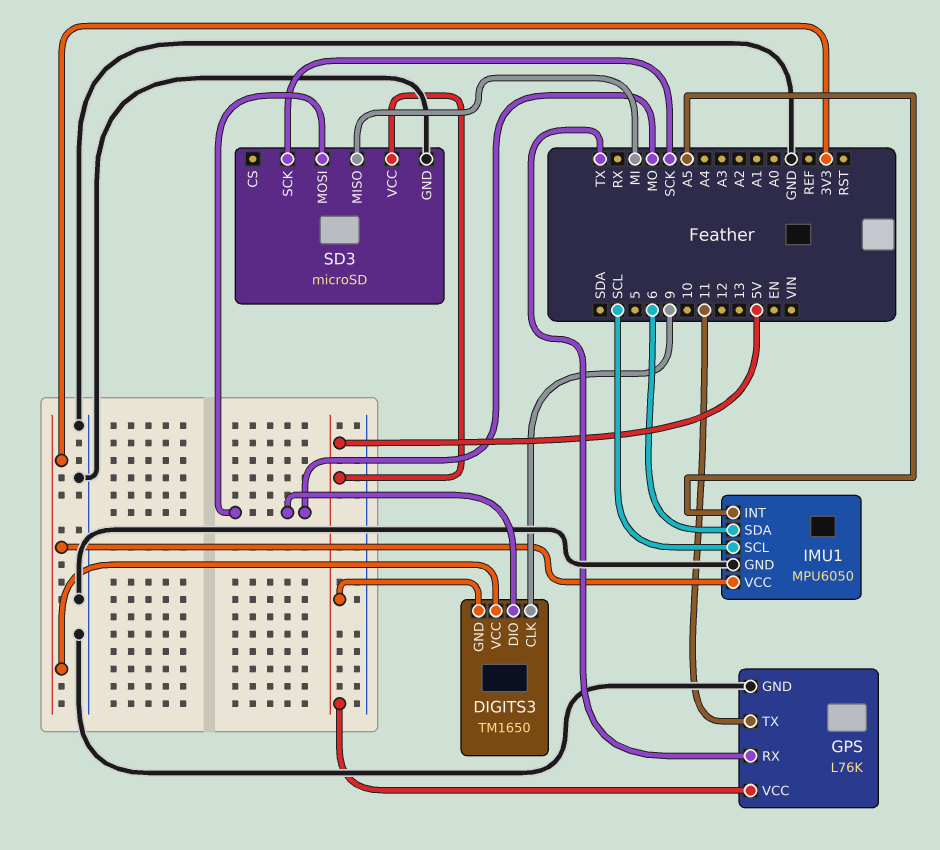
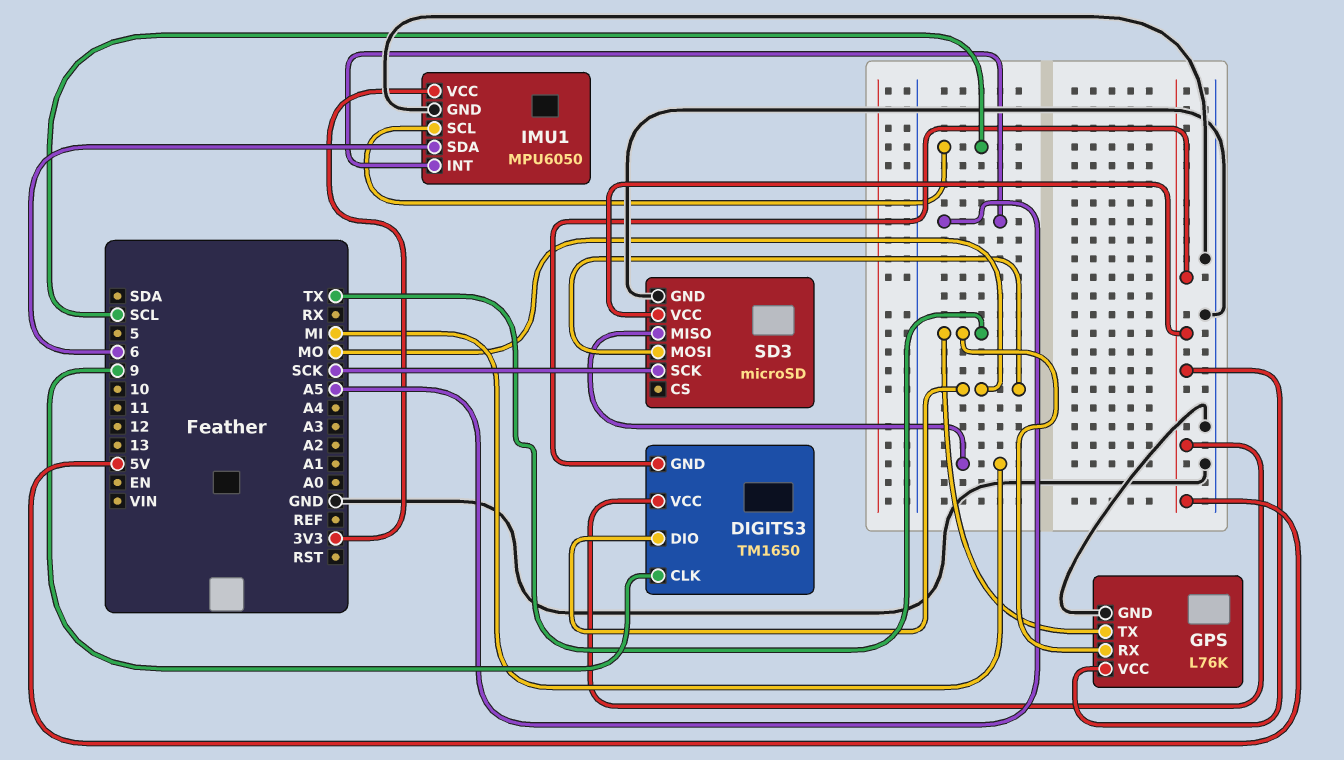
DIGITS3 pin VCC: 3V3 -> 5V
GPS pin TX: 11 -> TX

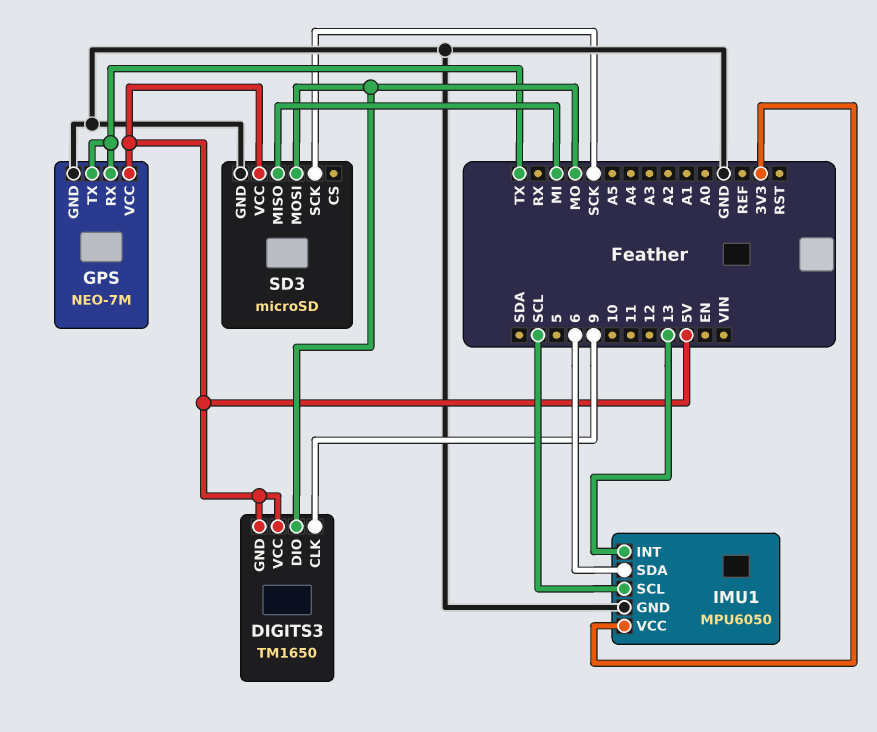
GPS: L76K -> NEO-7M
IMU1 pin INT: A5 -> 13

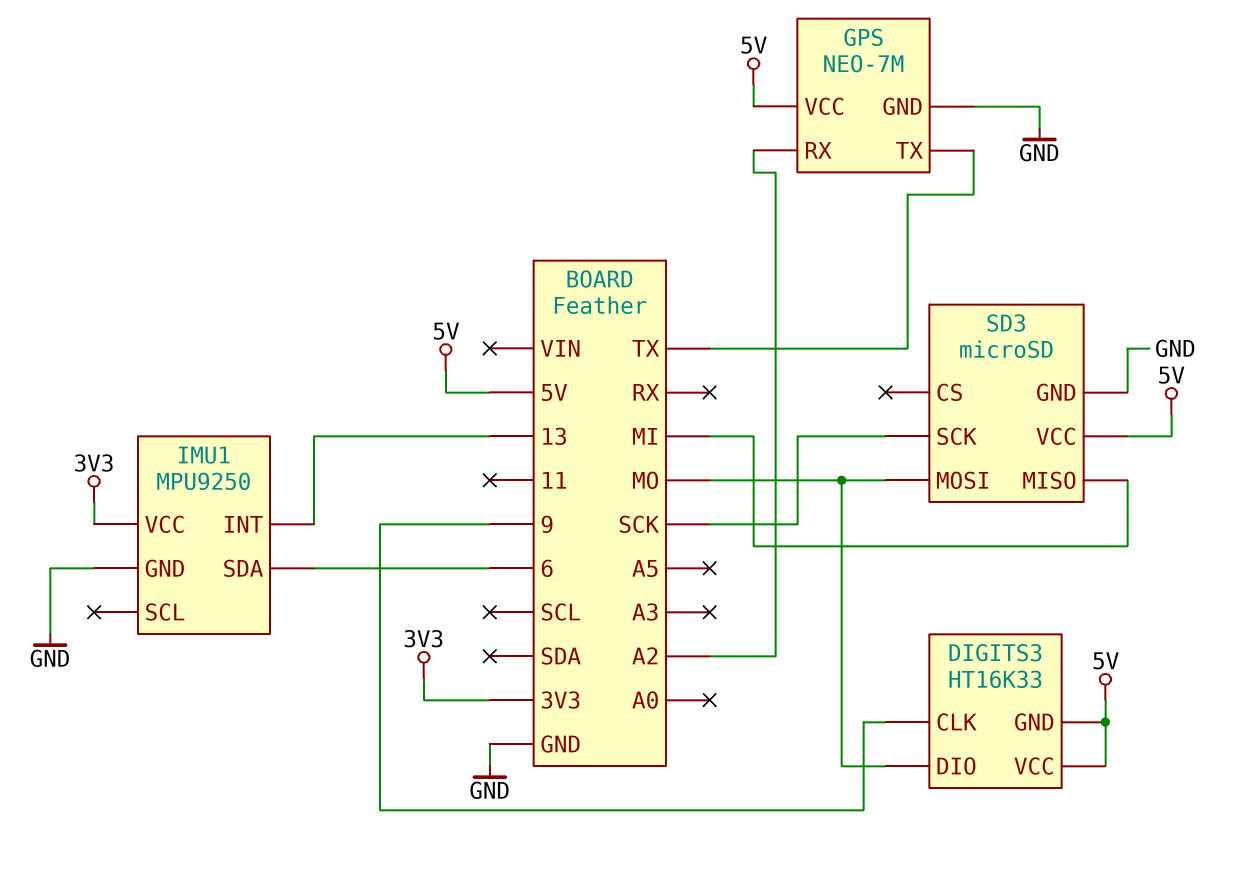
DIGITS3: TM1650 -> HT16K33
GPS pin RX: TX -> A2
IMU1: MPU6050 -> MPU9250
IMU1 pin SCL: SCL -> none

